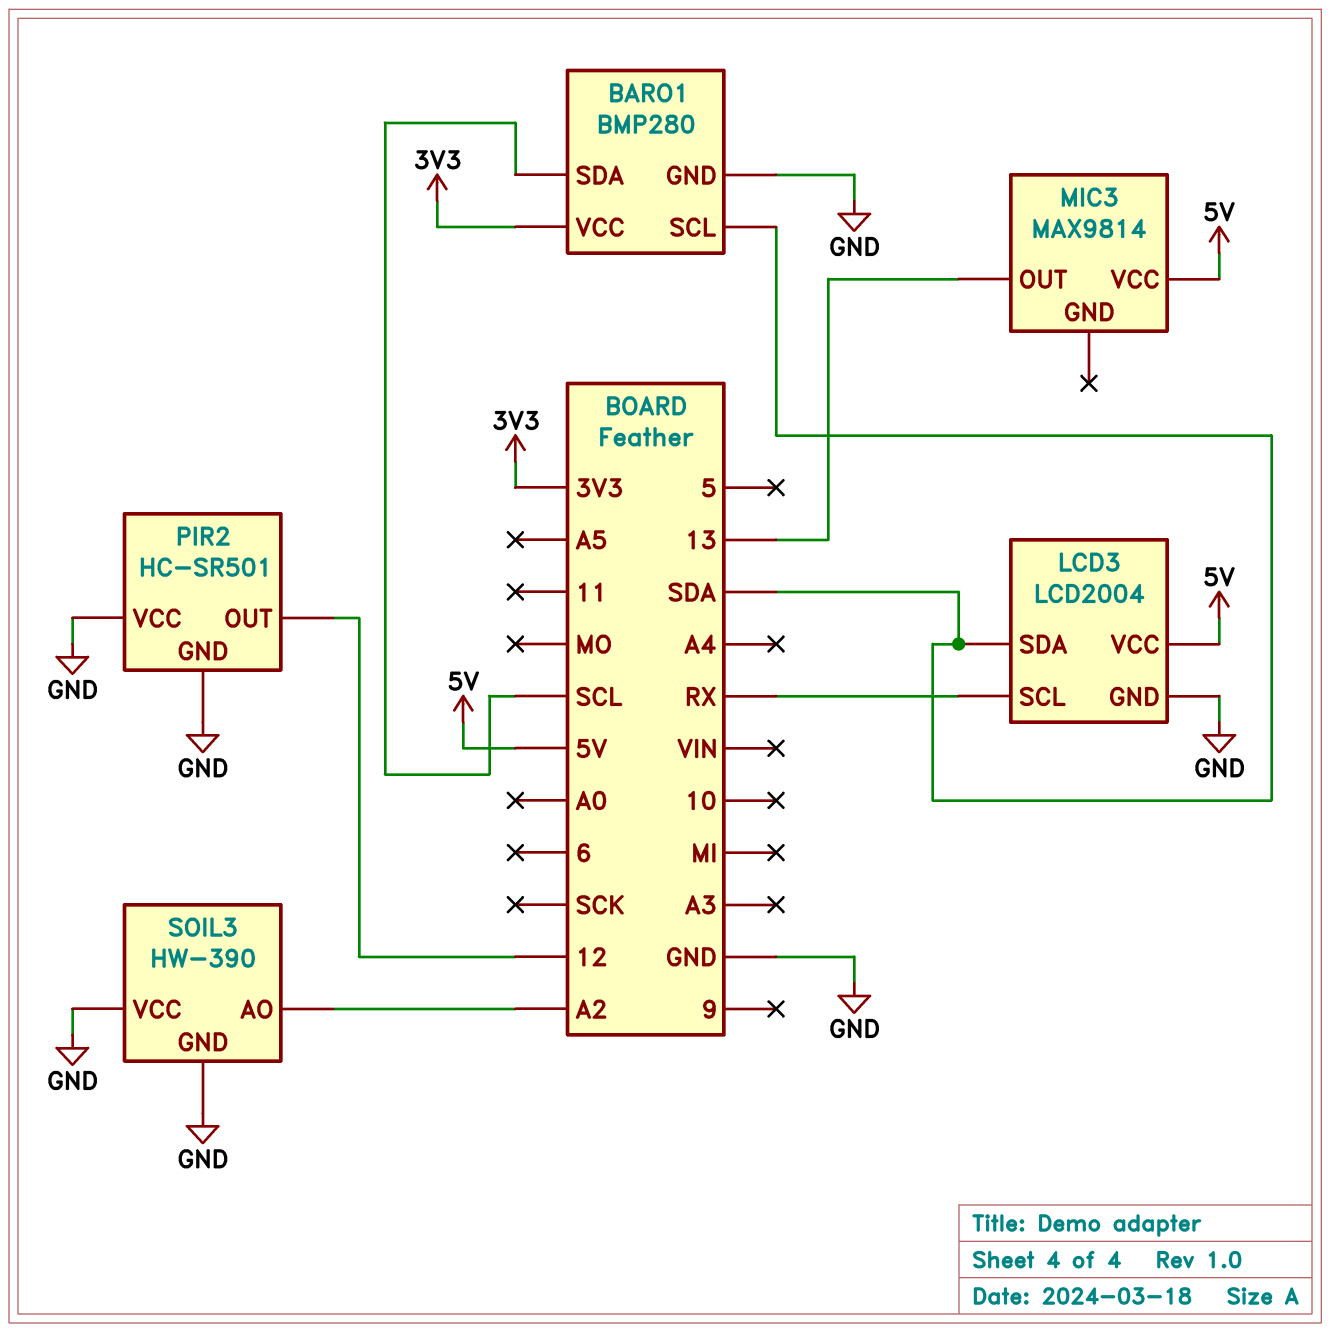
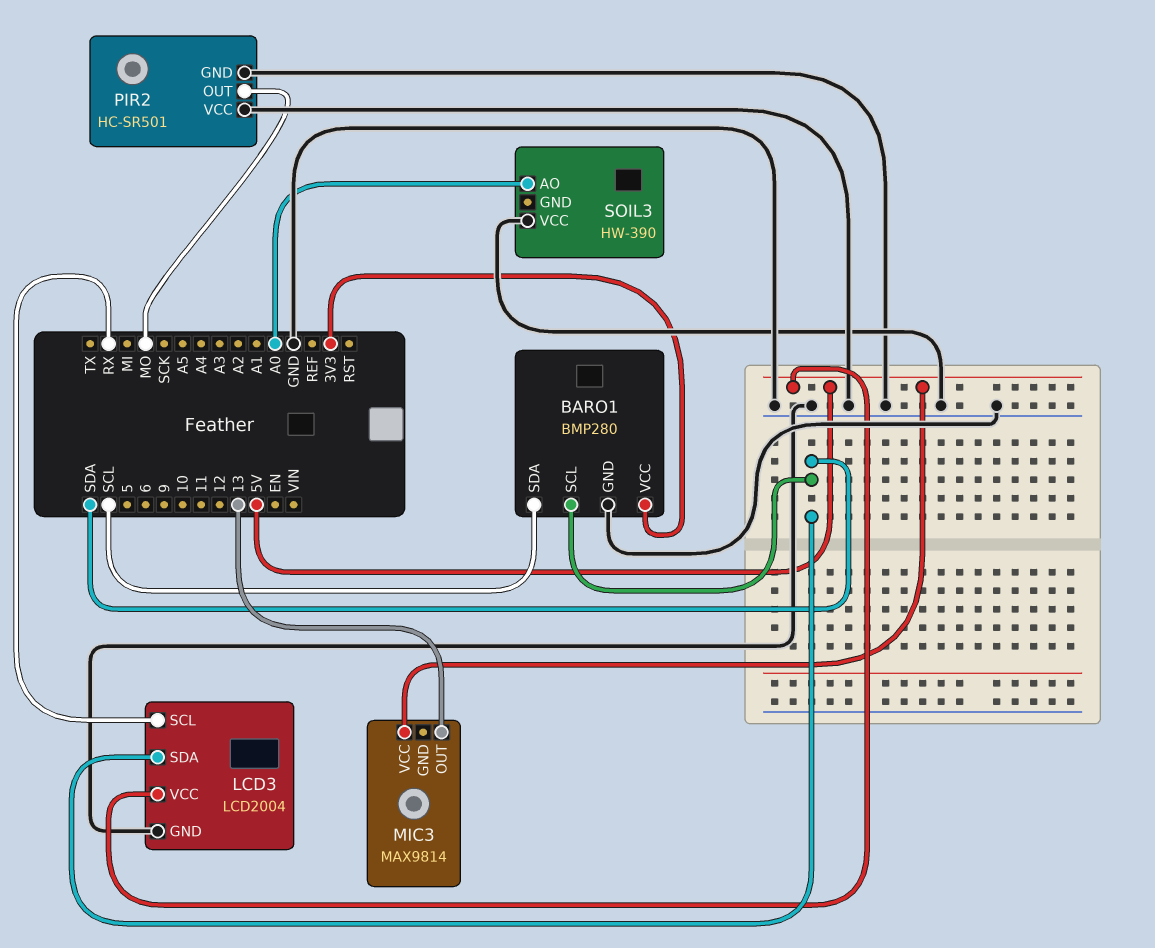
PIR2 pin OUT: 12 -> MO
SOIL3 pin AO: A2 -> A0
SOIL3 pin GND: GND -> none

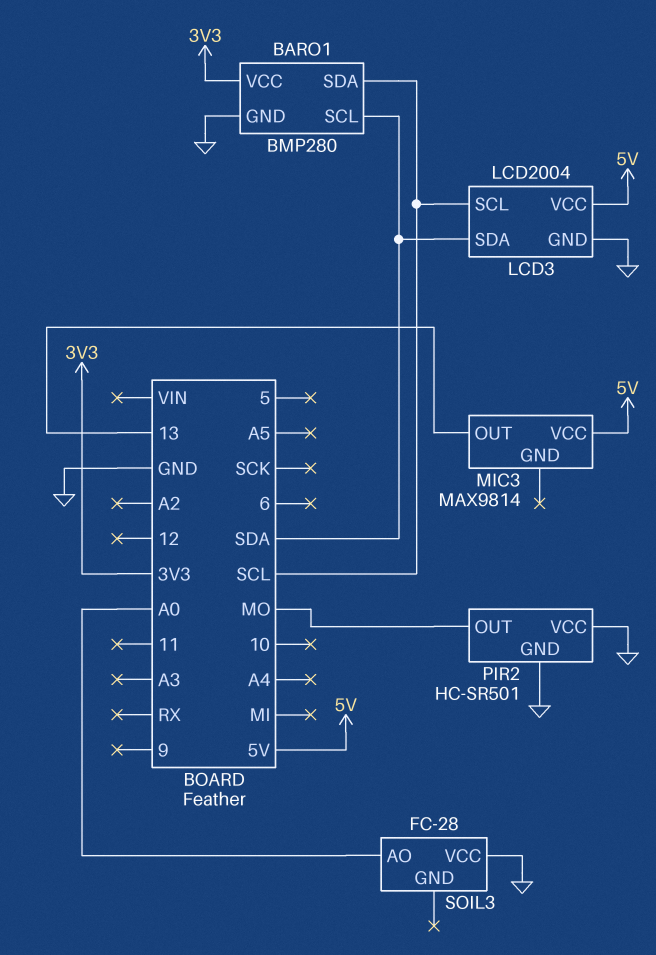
LCD3 pin SCL: RX -> SCL
SOIL3: HW-390 -> FC-28

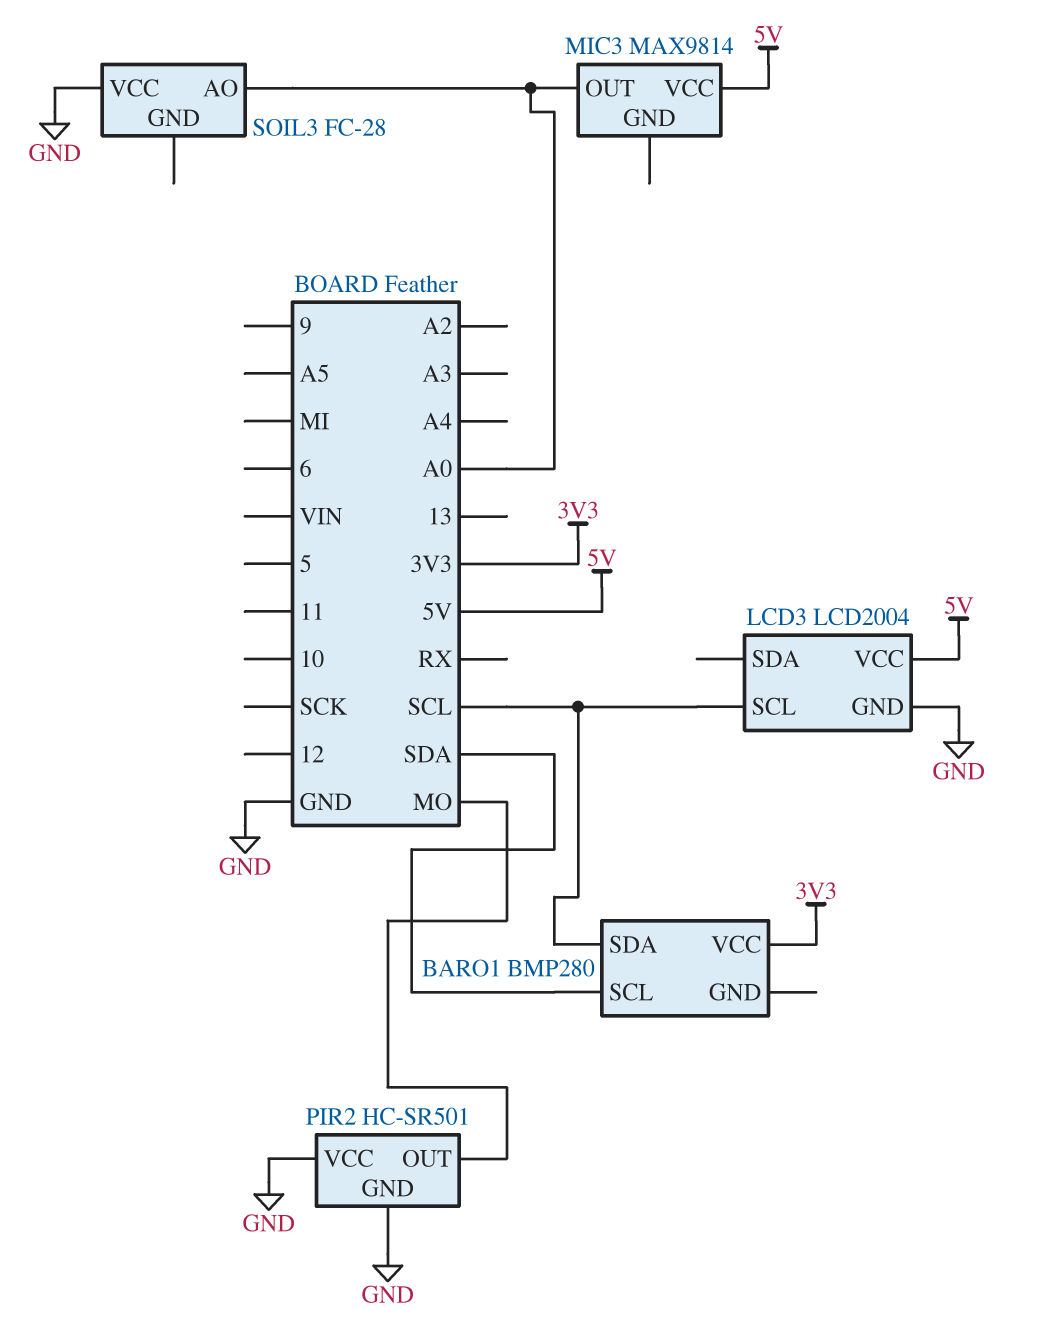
BARO1 pin GND: GND -> none
LCD3 pin SDA: SDA -> none
MIC3 pin OUT: 13 -> A0

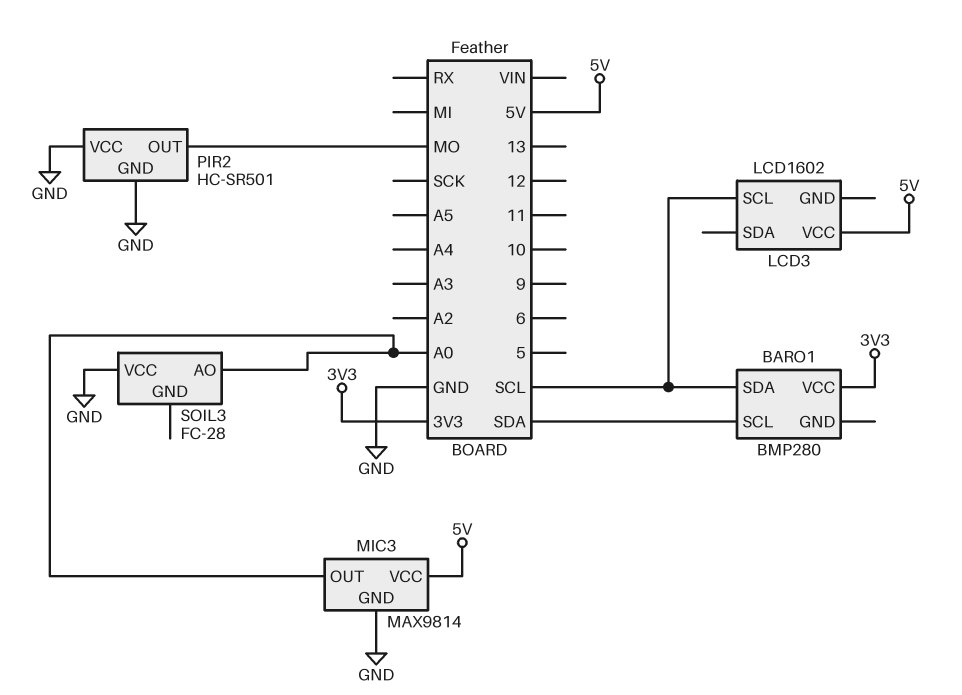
LCD3: LCD2004 -> LCD1602
LCD3 pin GND: GND -> none
MIC3 pin GND: none -> GND

